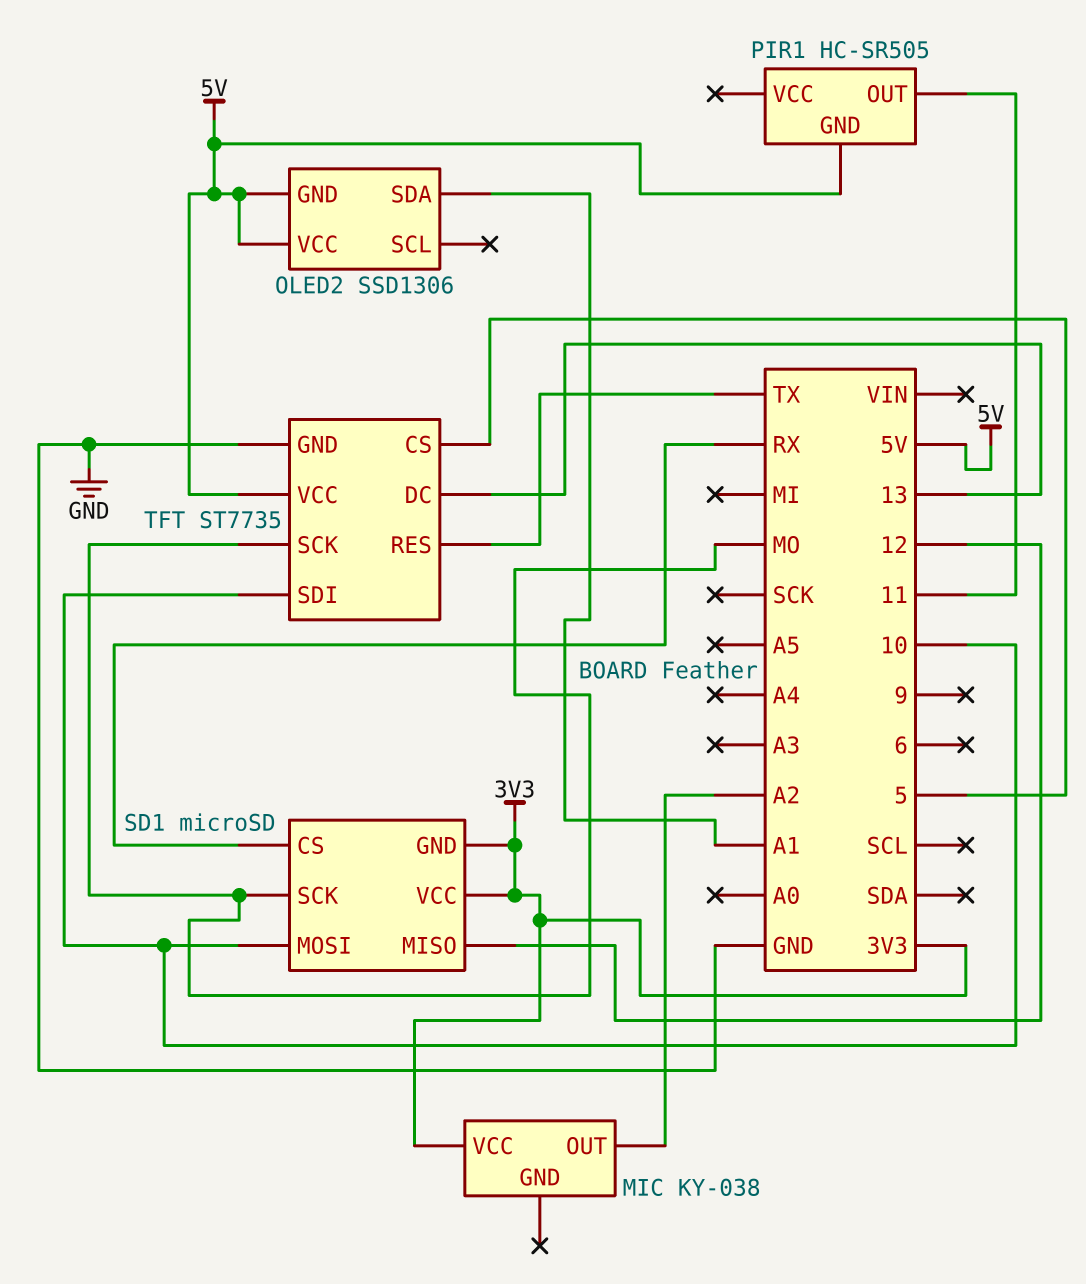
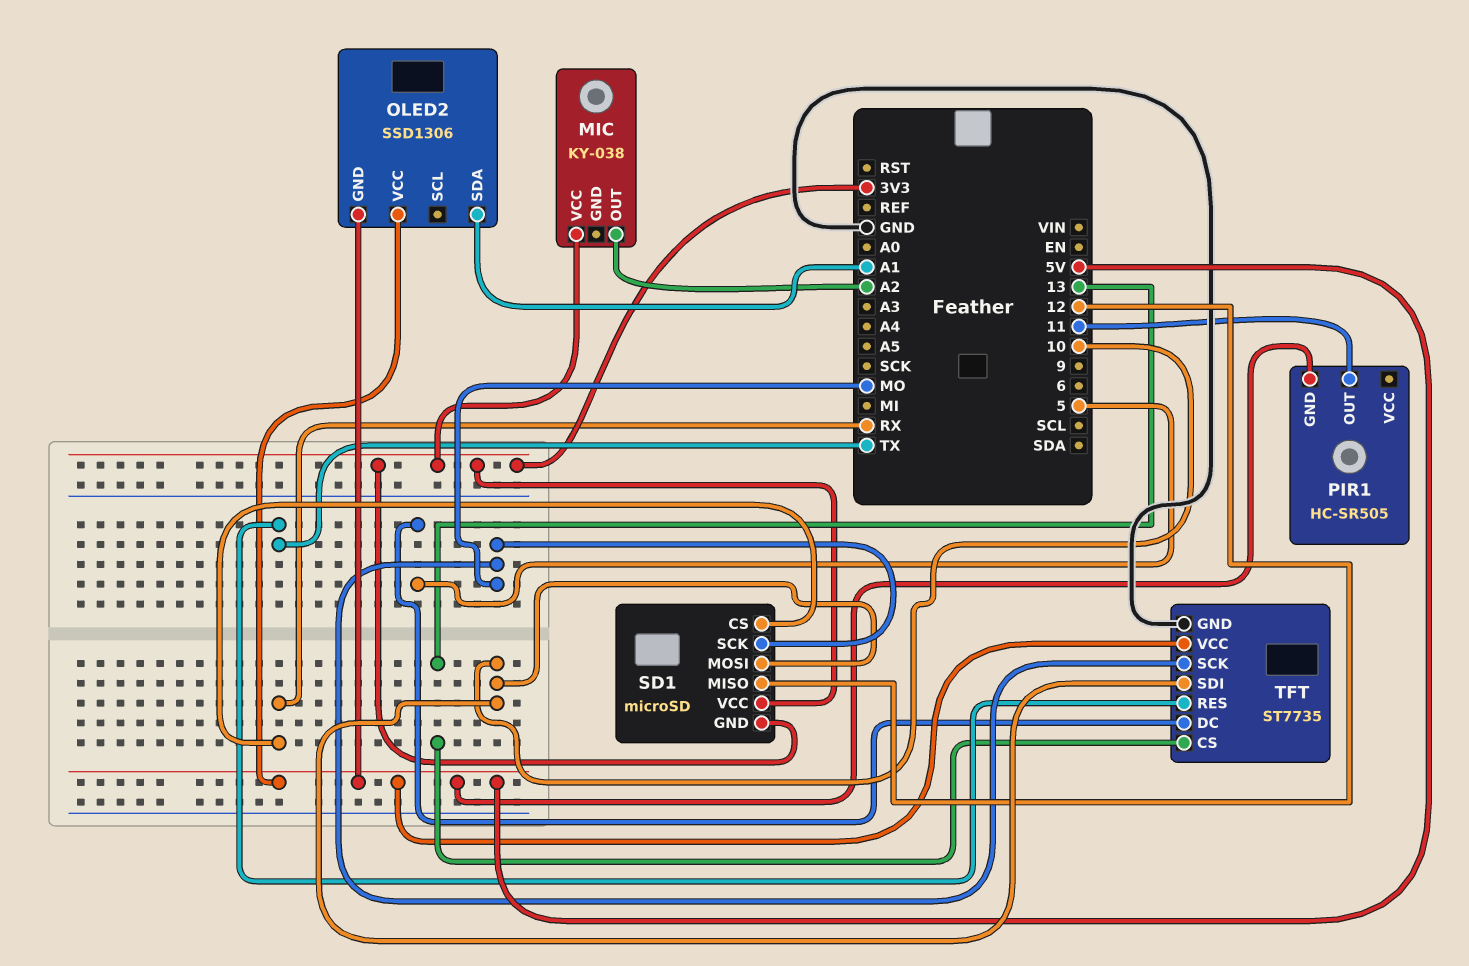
TFT pin CS: 5 -> 13
TFT pin DC: 13 -> 5

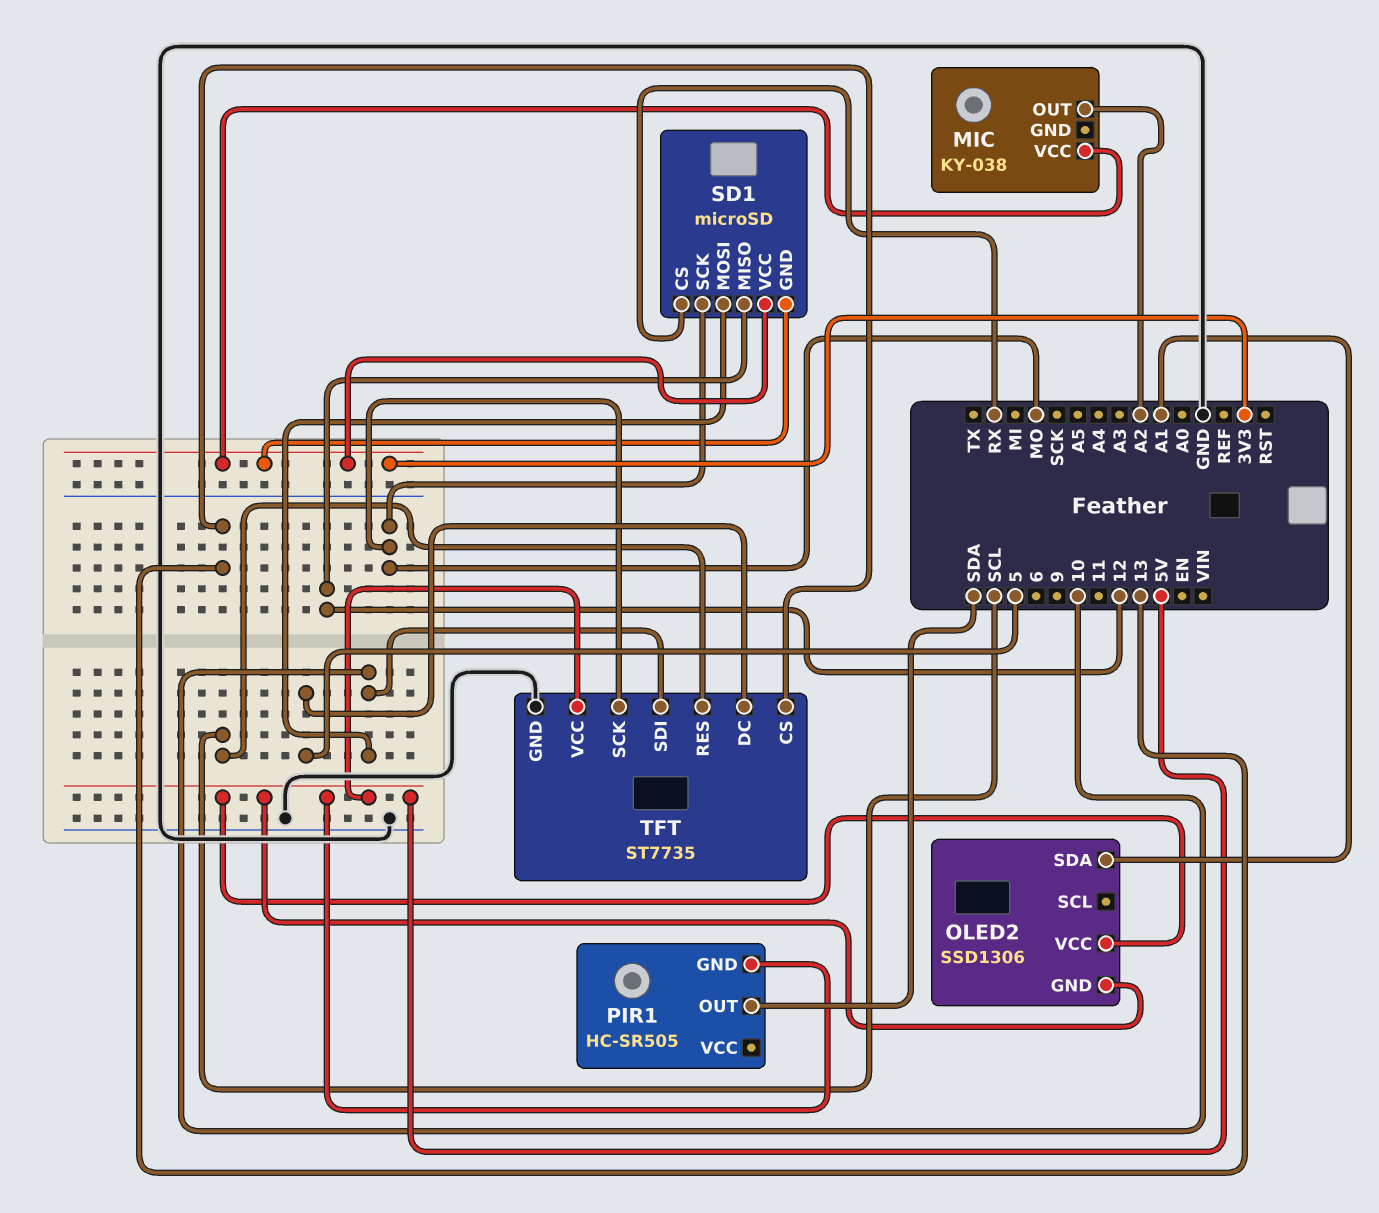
PIR1 pin OUT: 11 -> SDA
TFT pin RES: TX -> SCL

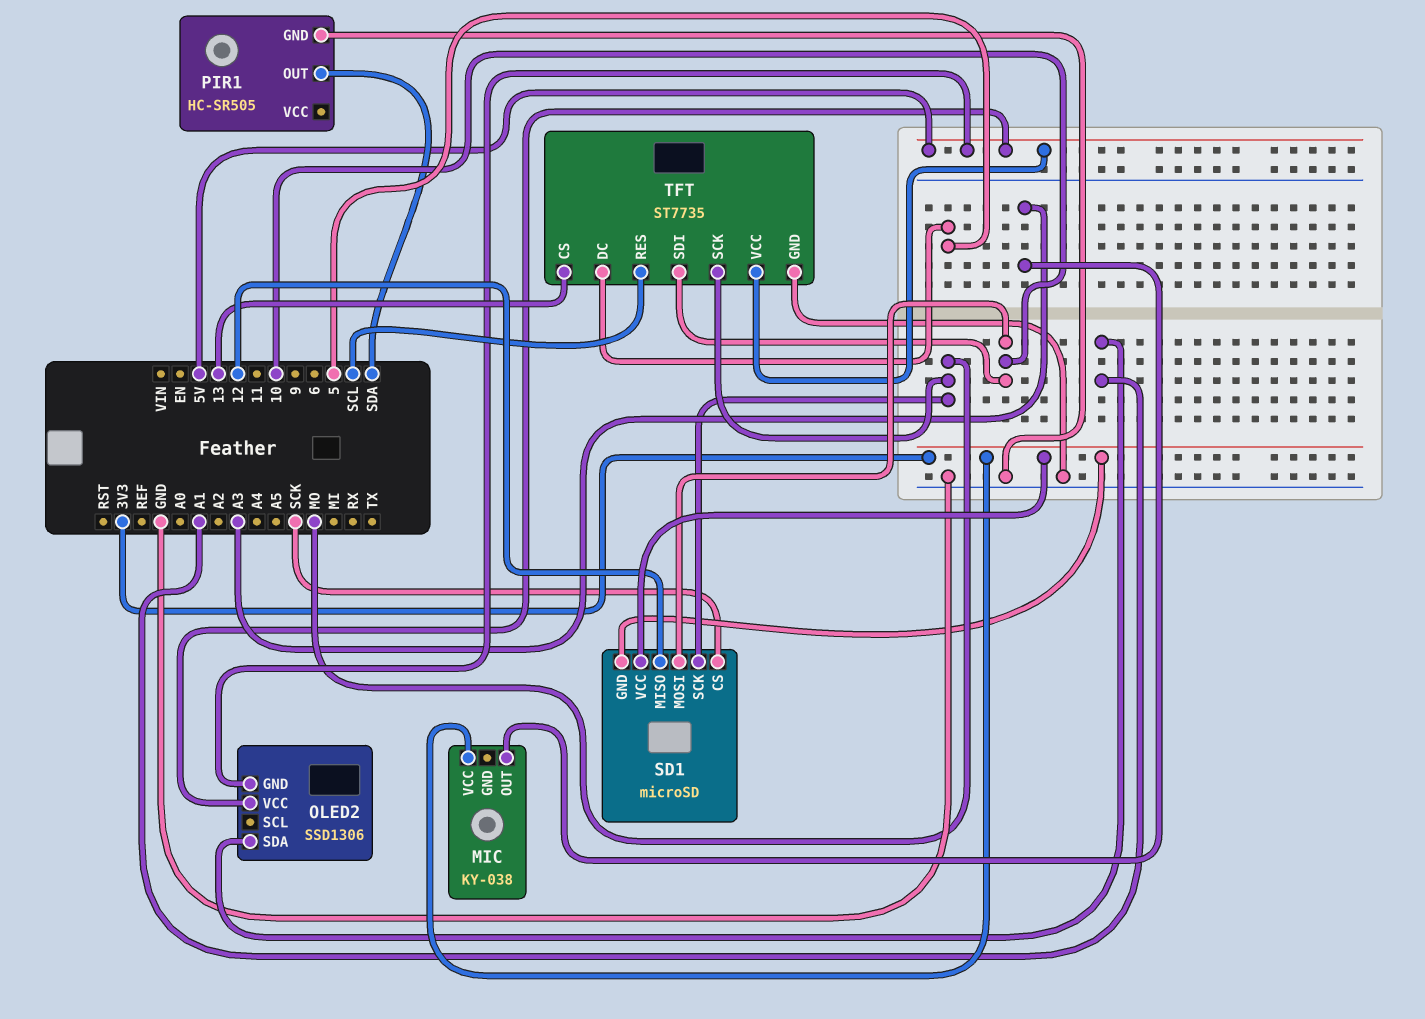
MIC pin OUT: A2 -> A3
PIR1 pin GND: 5V -> GND
SD1 pin CS: RX -> SCK

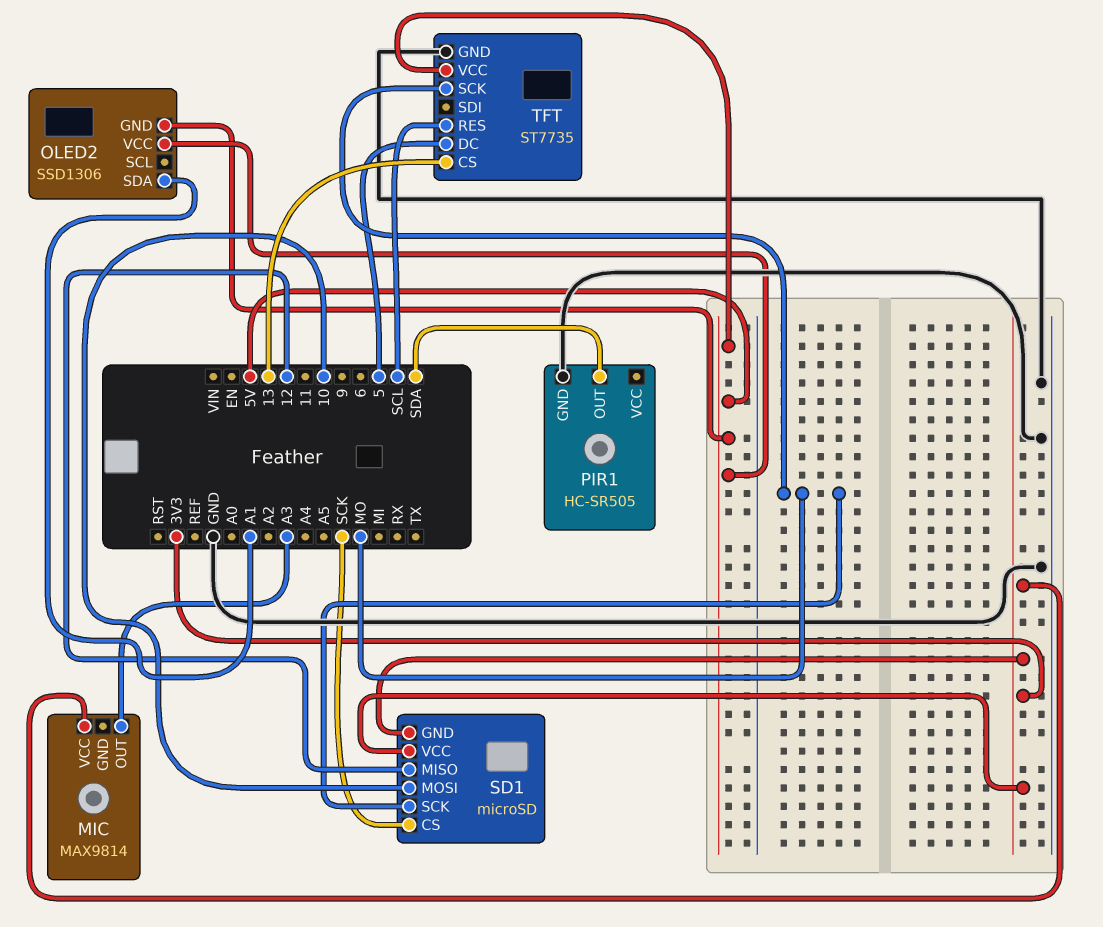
MIC: KY-038 -> MAX9814
TFT pin SDI: 10 -> none

